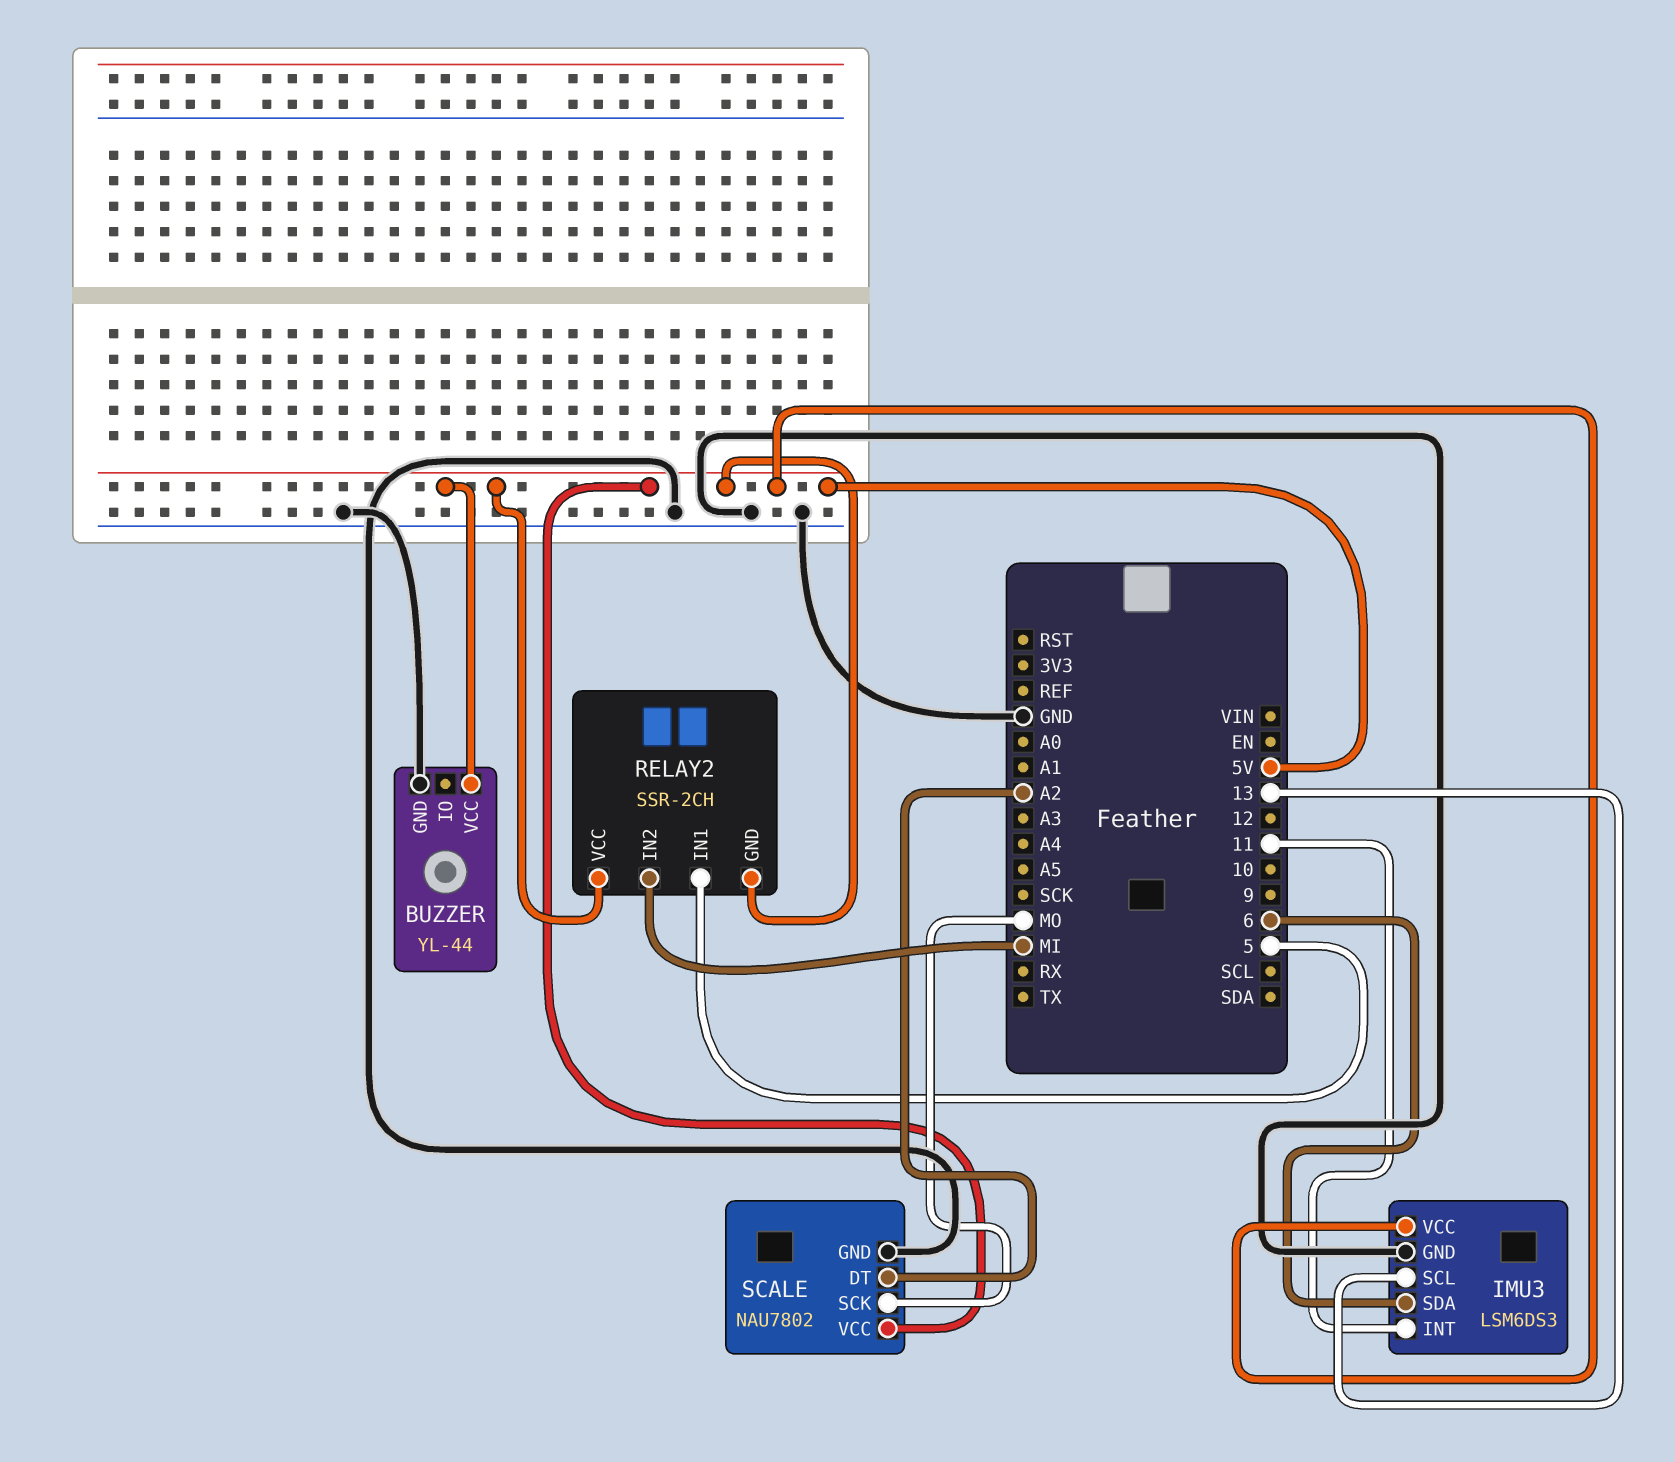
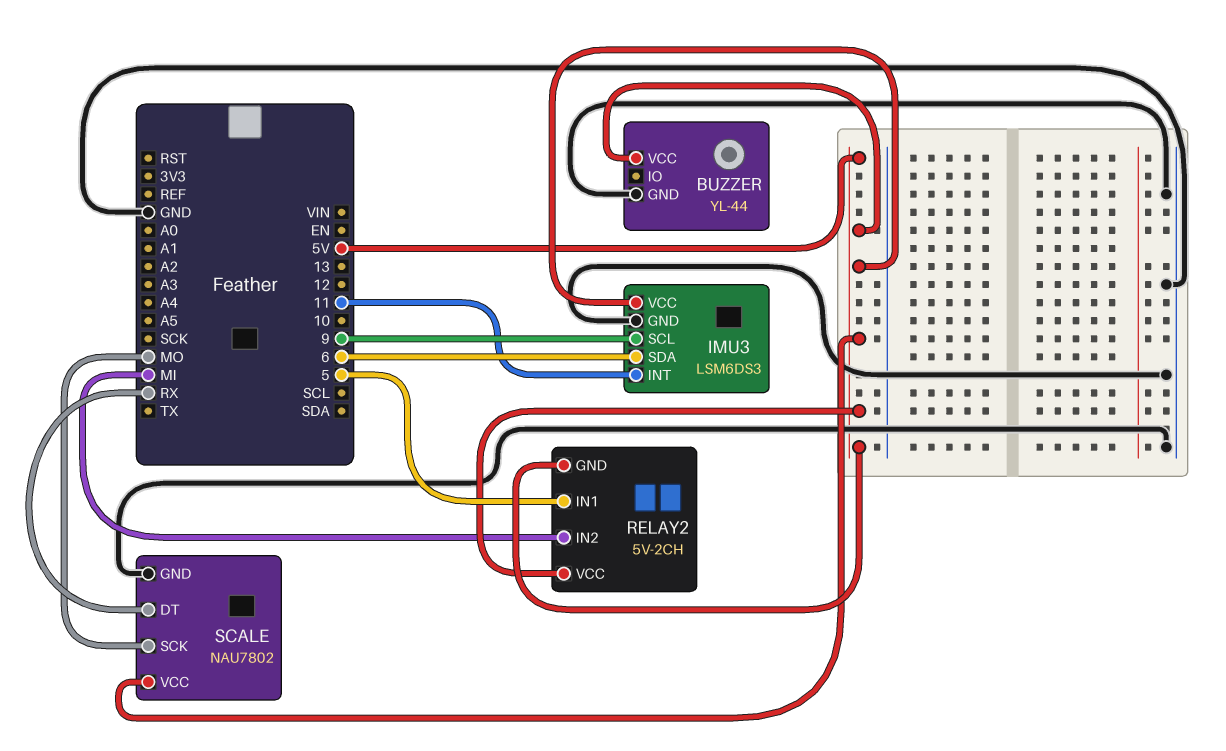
IMU3 pin SCL: 13 -> 9
RELAY2: SSR-2CH -> 5V-2CH
SCALE pin DT: A2 -> RX

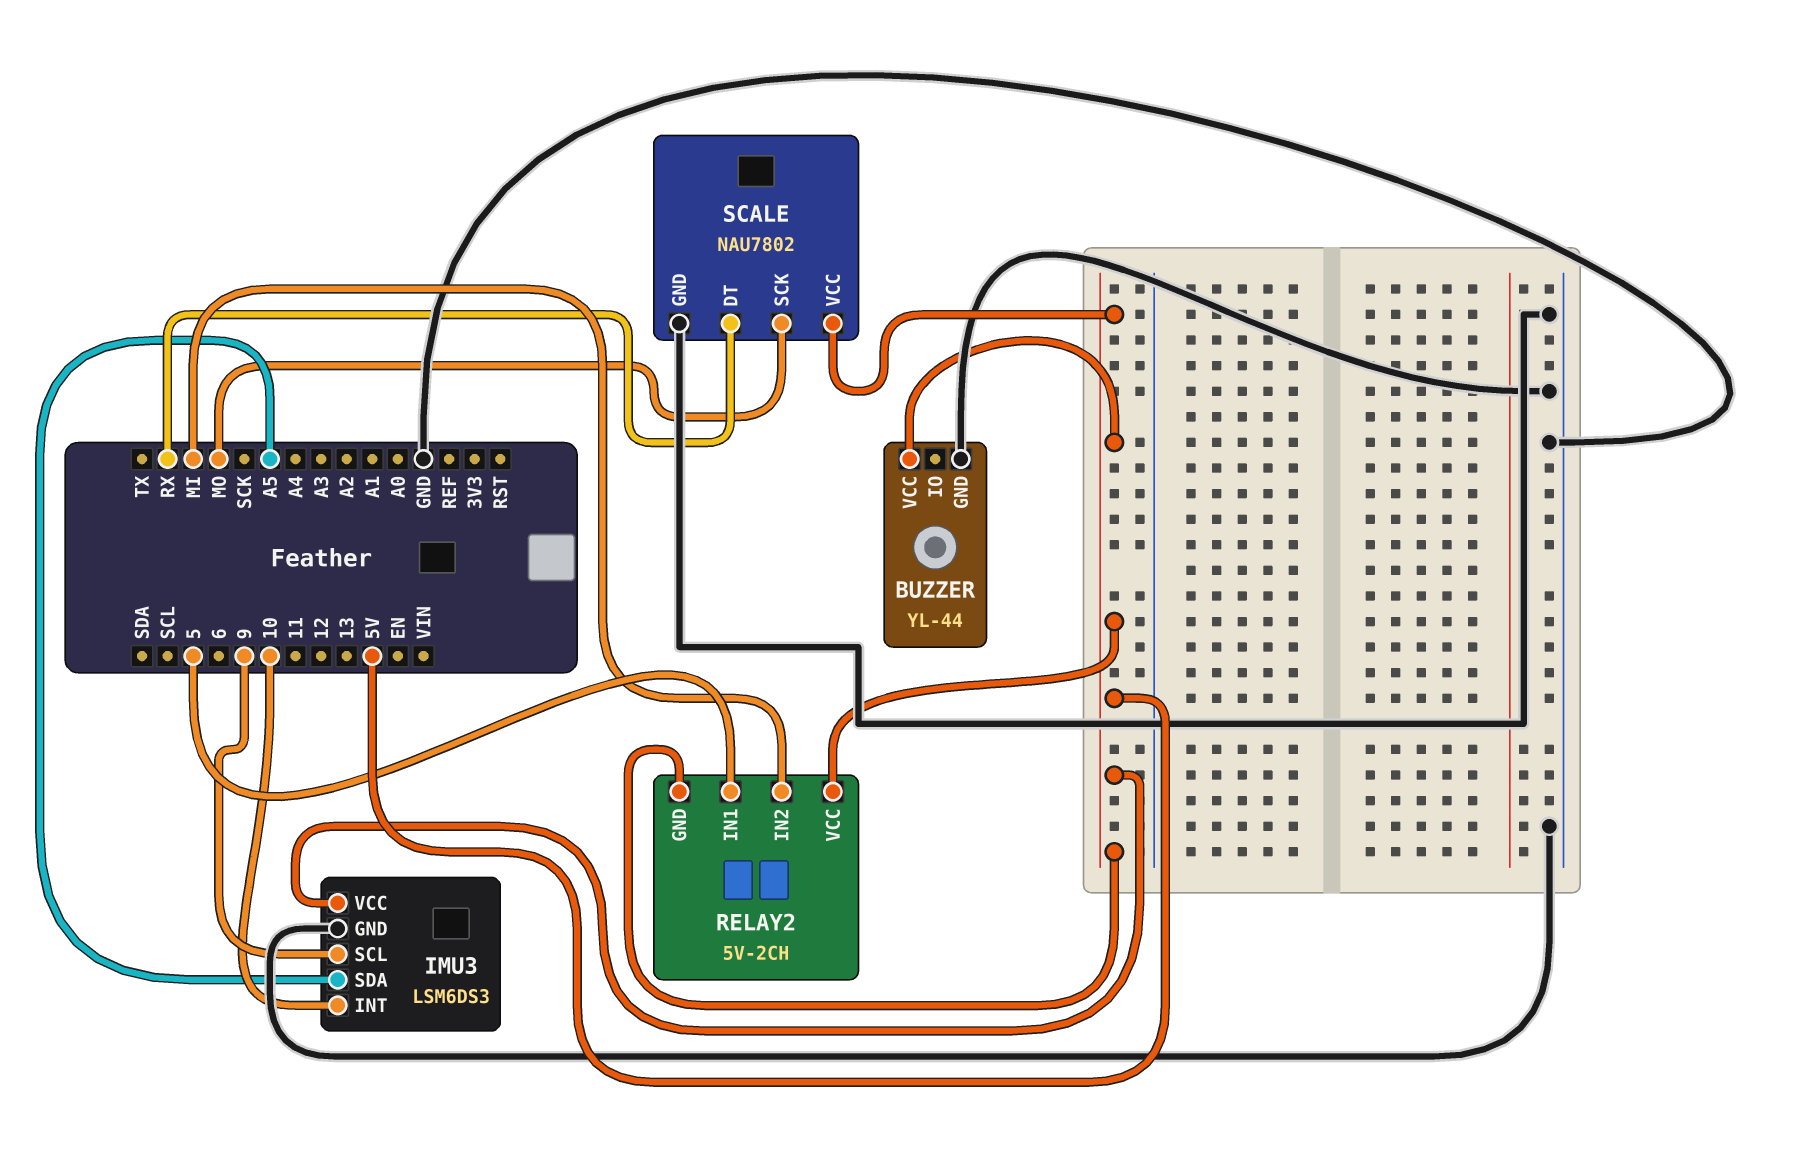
IMU3 pin INT: 11 -> 10
IMU3 pin SDA: 6 -> A5

